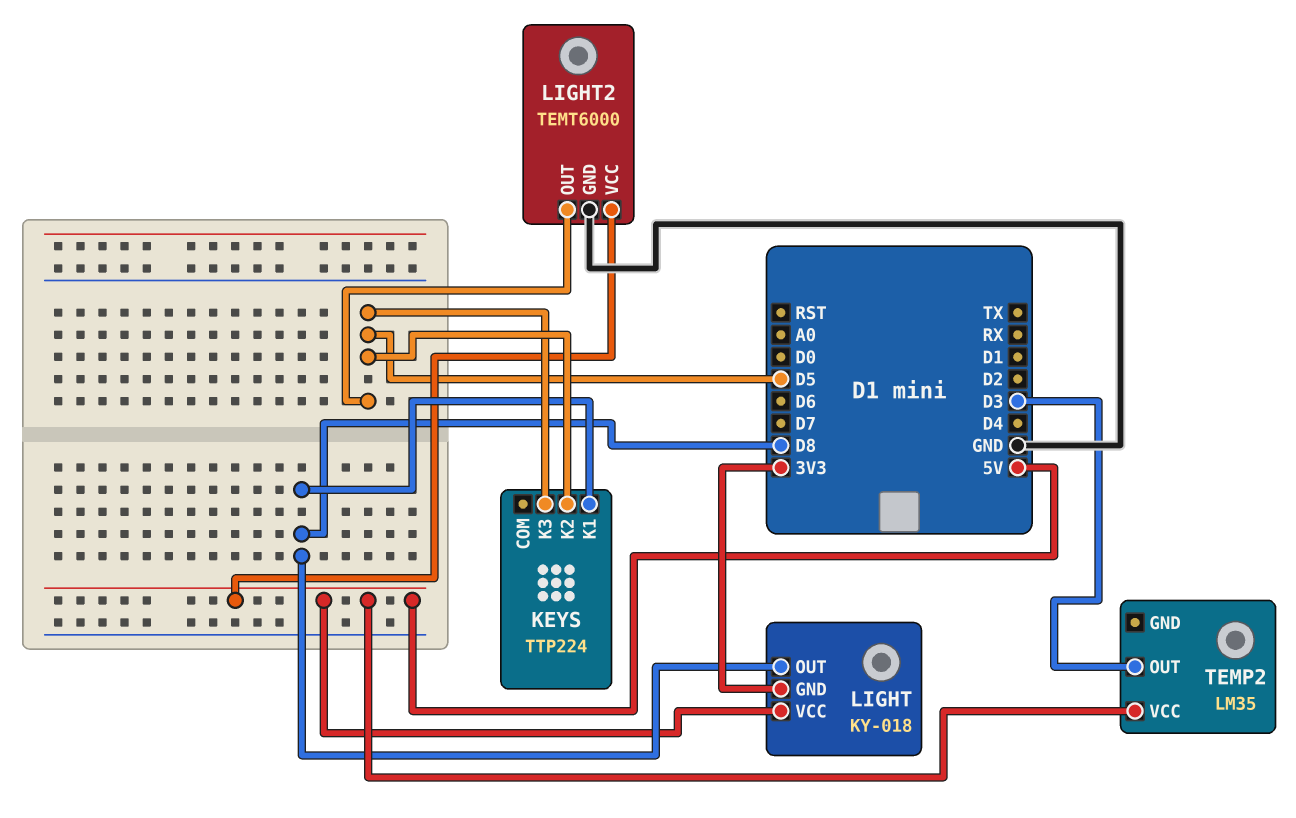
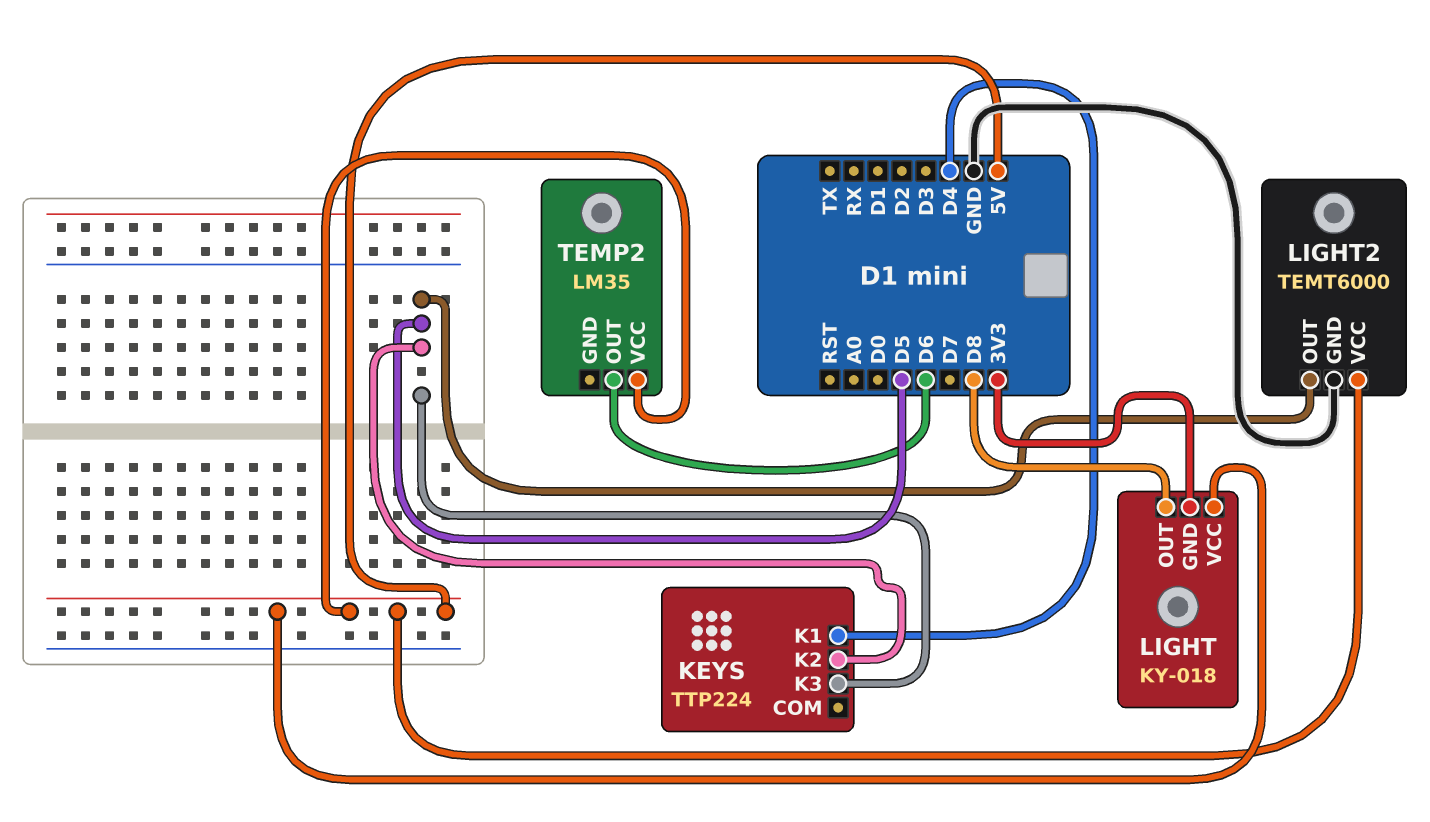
KEYS pin K1: D8 -> D4
TEMP2 pin OUT: D3 -> D6

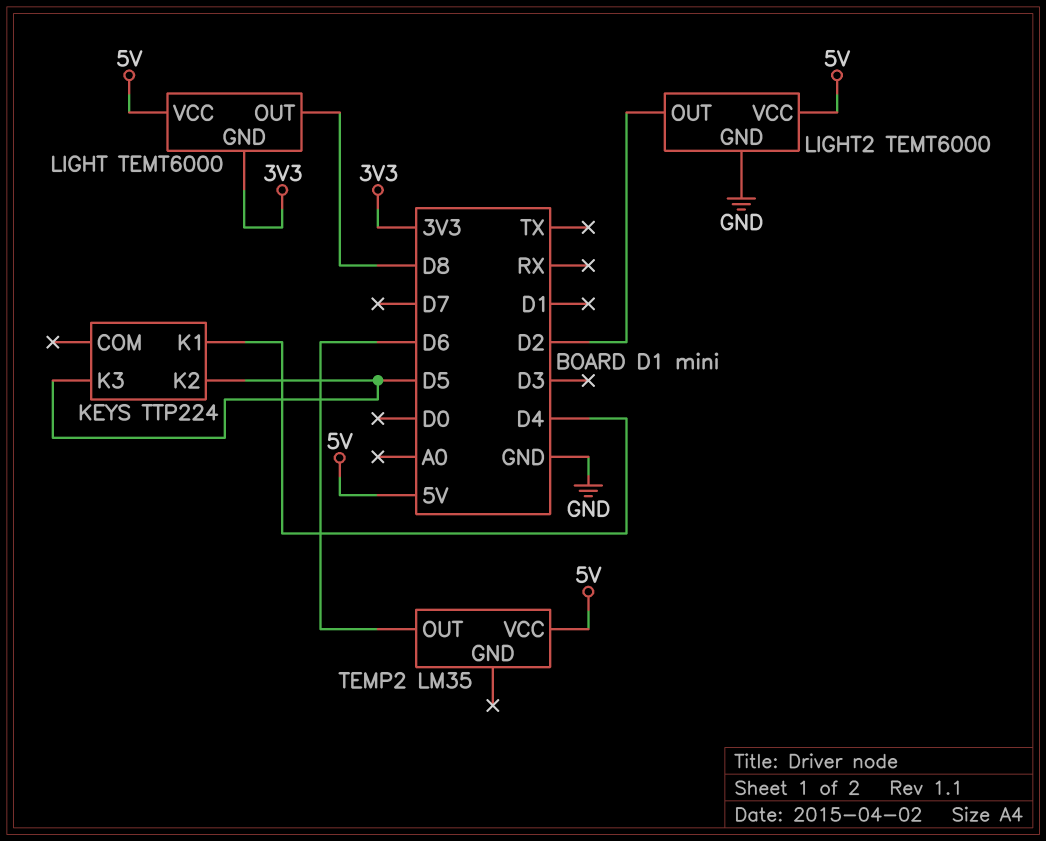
LIGHT: KY-018 -> TEMT6000
LIGHT2 pin OUT: D5 -> D2

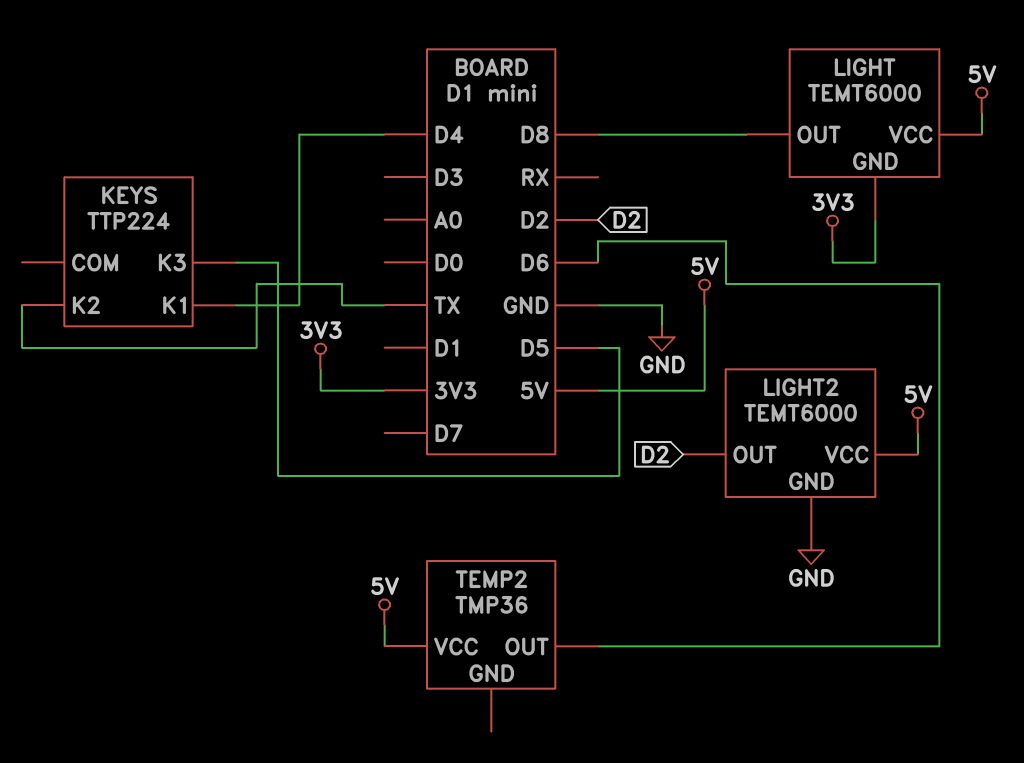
KEYS pin K2: D5 -> TX
TEMP2: LM35 -> TMP36

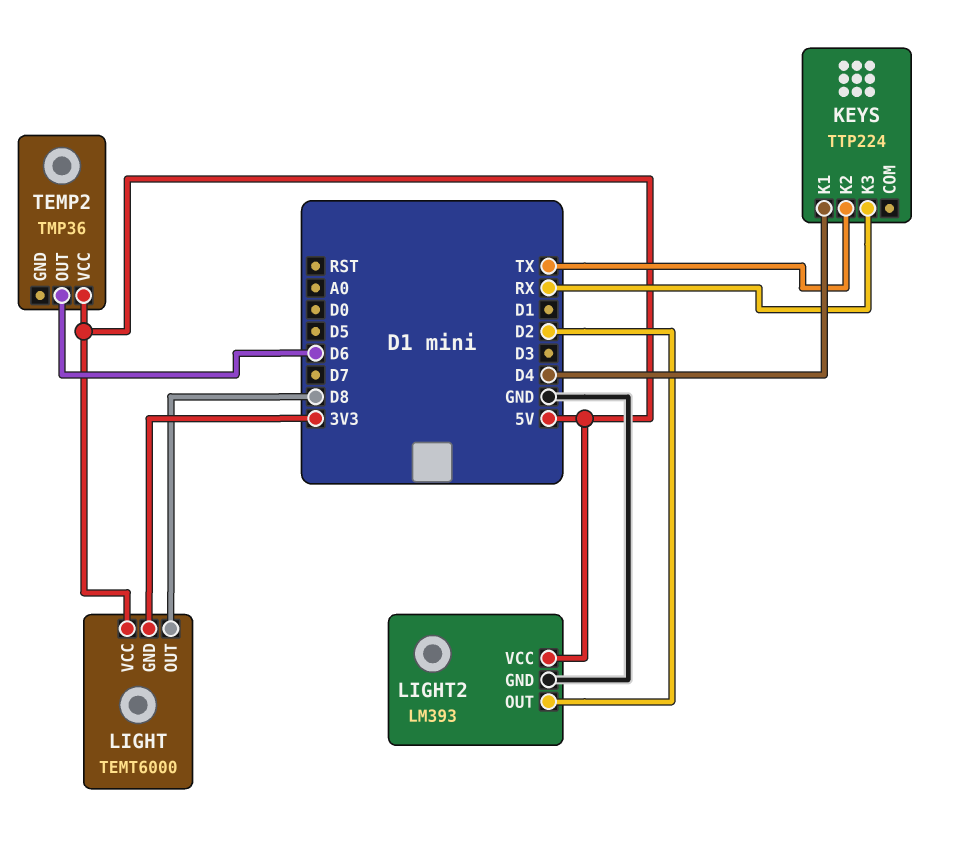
KEYS pin K3: D5 -> RX
LIGHT2: TEMT6000 -> LM393

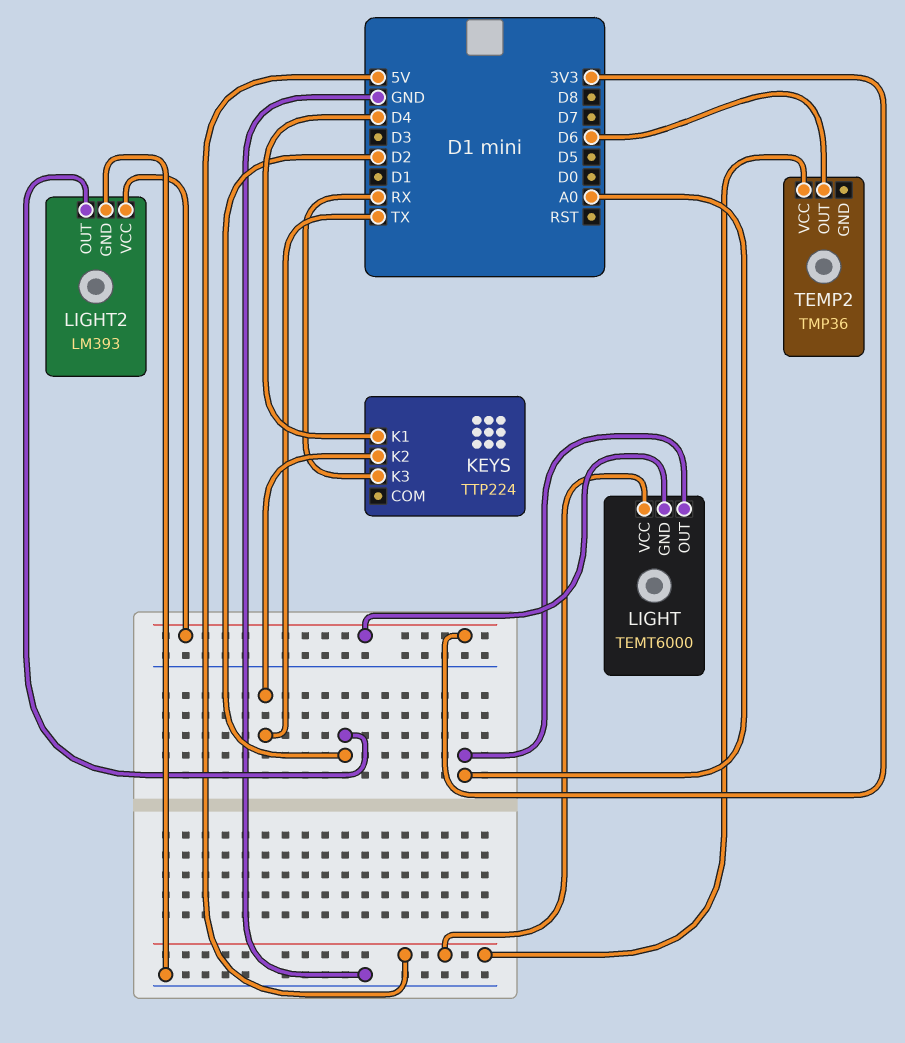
LIGHT pin OUT: D8 -> A0
LIGHT2 pin VCC: 5V -> 3V3

